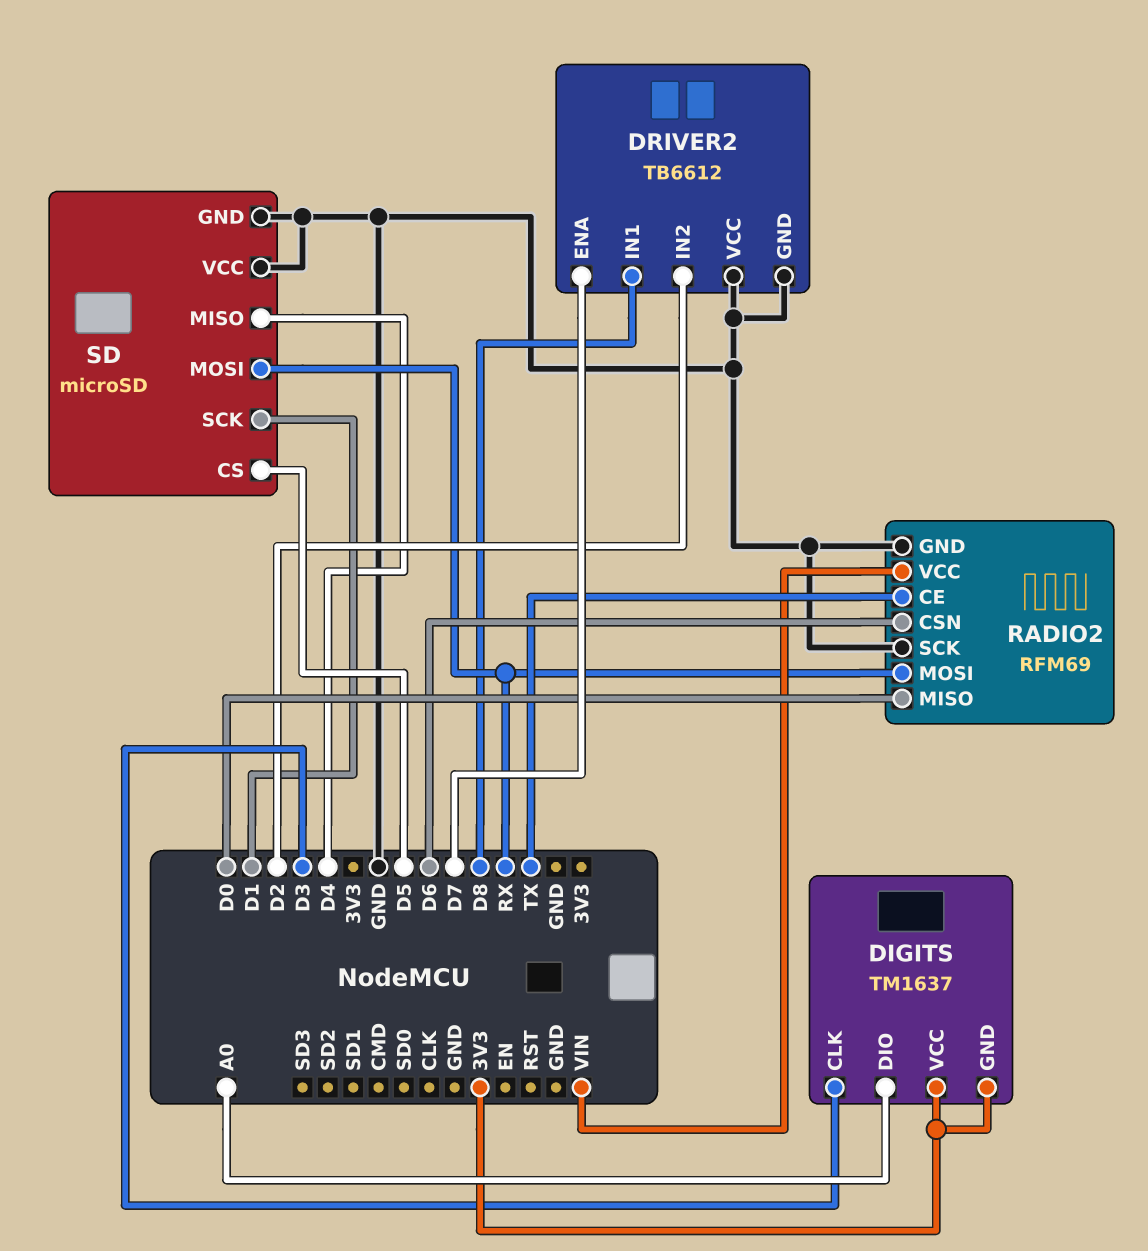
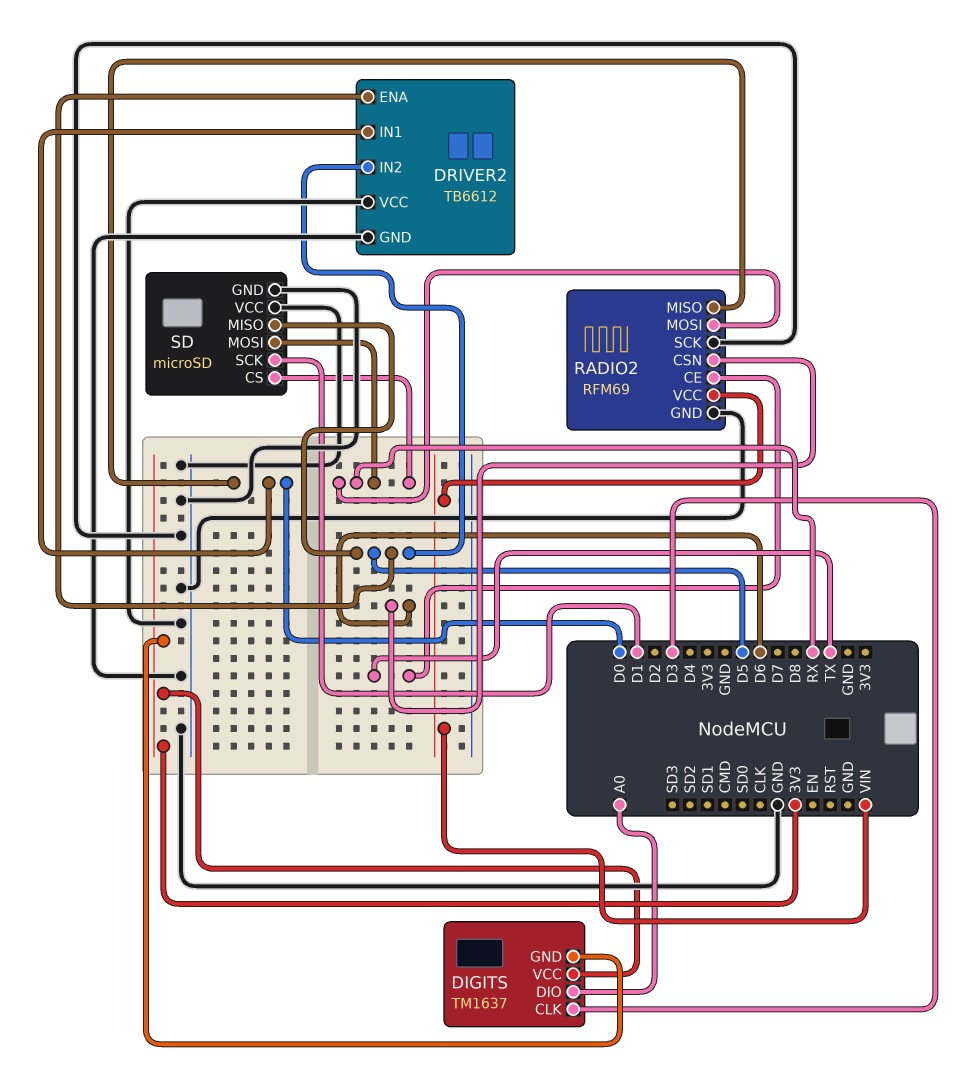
DRIVER2 pin ENA: D7 -> D5
DRIVER2 pin IN1: D8 -> D0
DRIVER2 pin IN2: D2 -> D5
SD pin CS: D5 -> RX
SD pin MISO: D4 -> D5

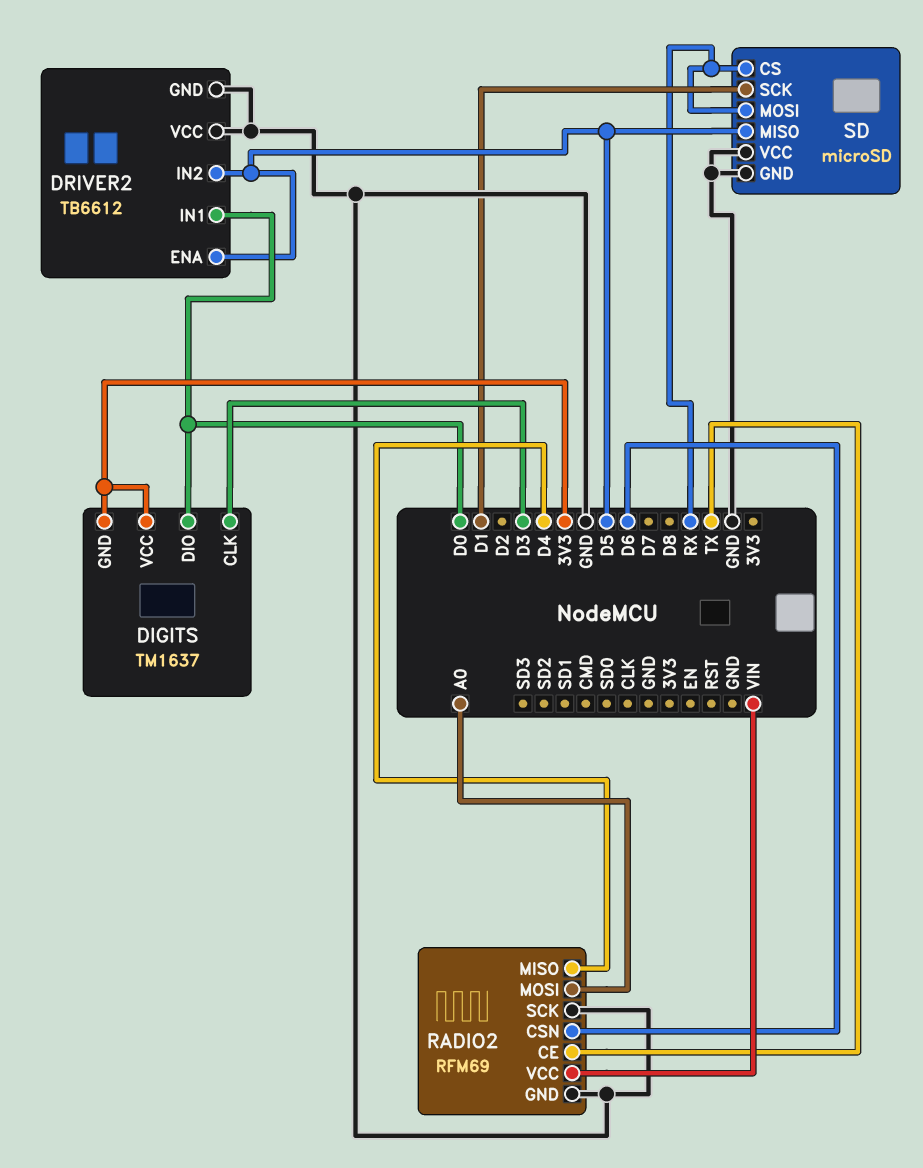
DIGITS pin DIO: A0 -> D0
RADIO2 pin MISO: D0 -> D4
RADIO2 pin MOSI: RX -> A0

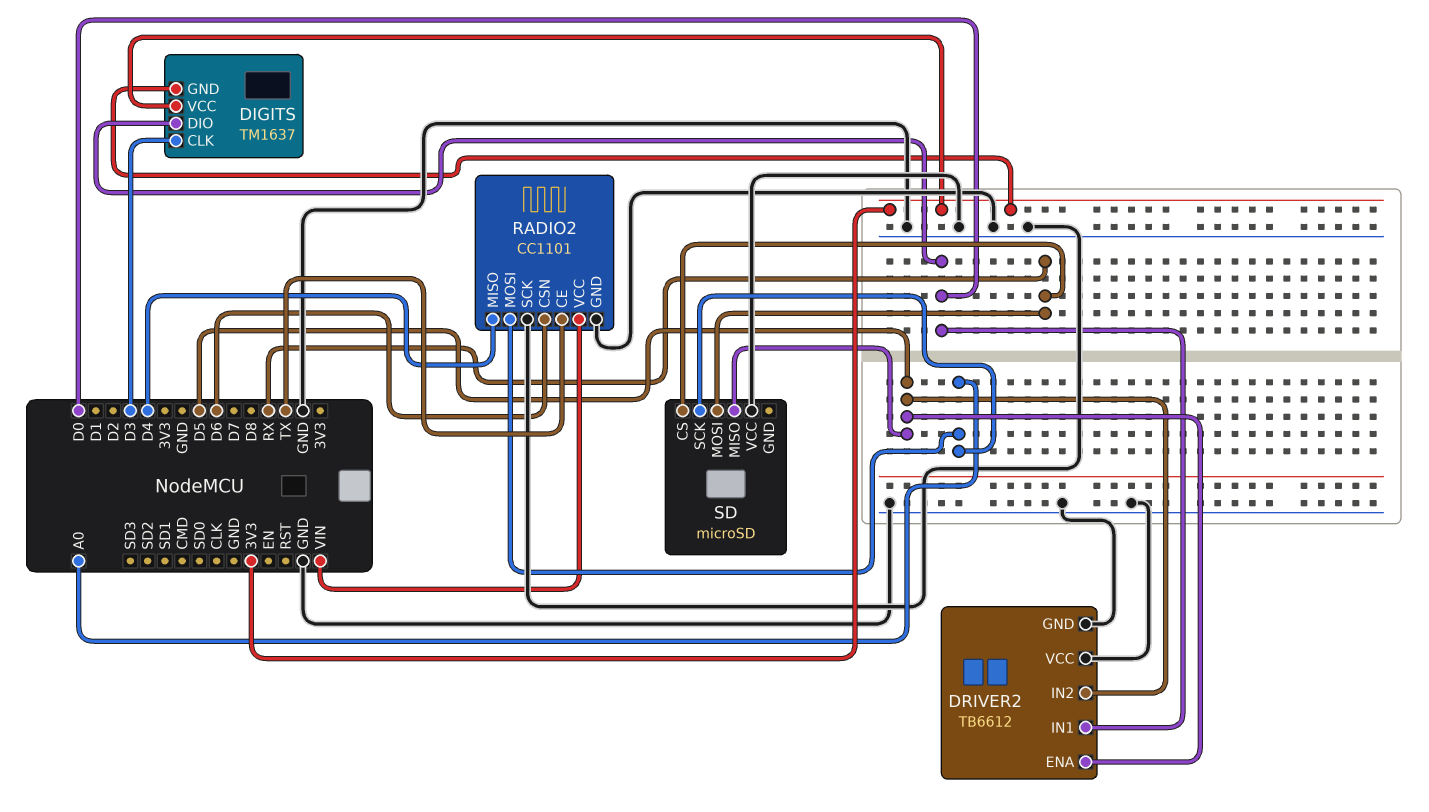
RADIO2: RFM69 -> CC1101
SD pin GND: GND -> none
SD pin SCK: D1 -> A0

